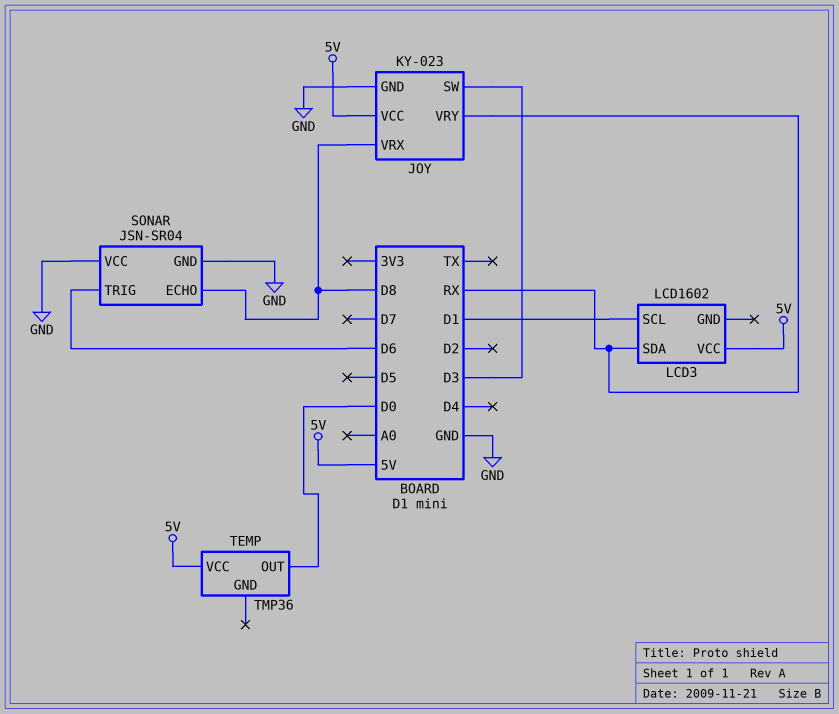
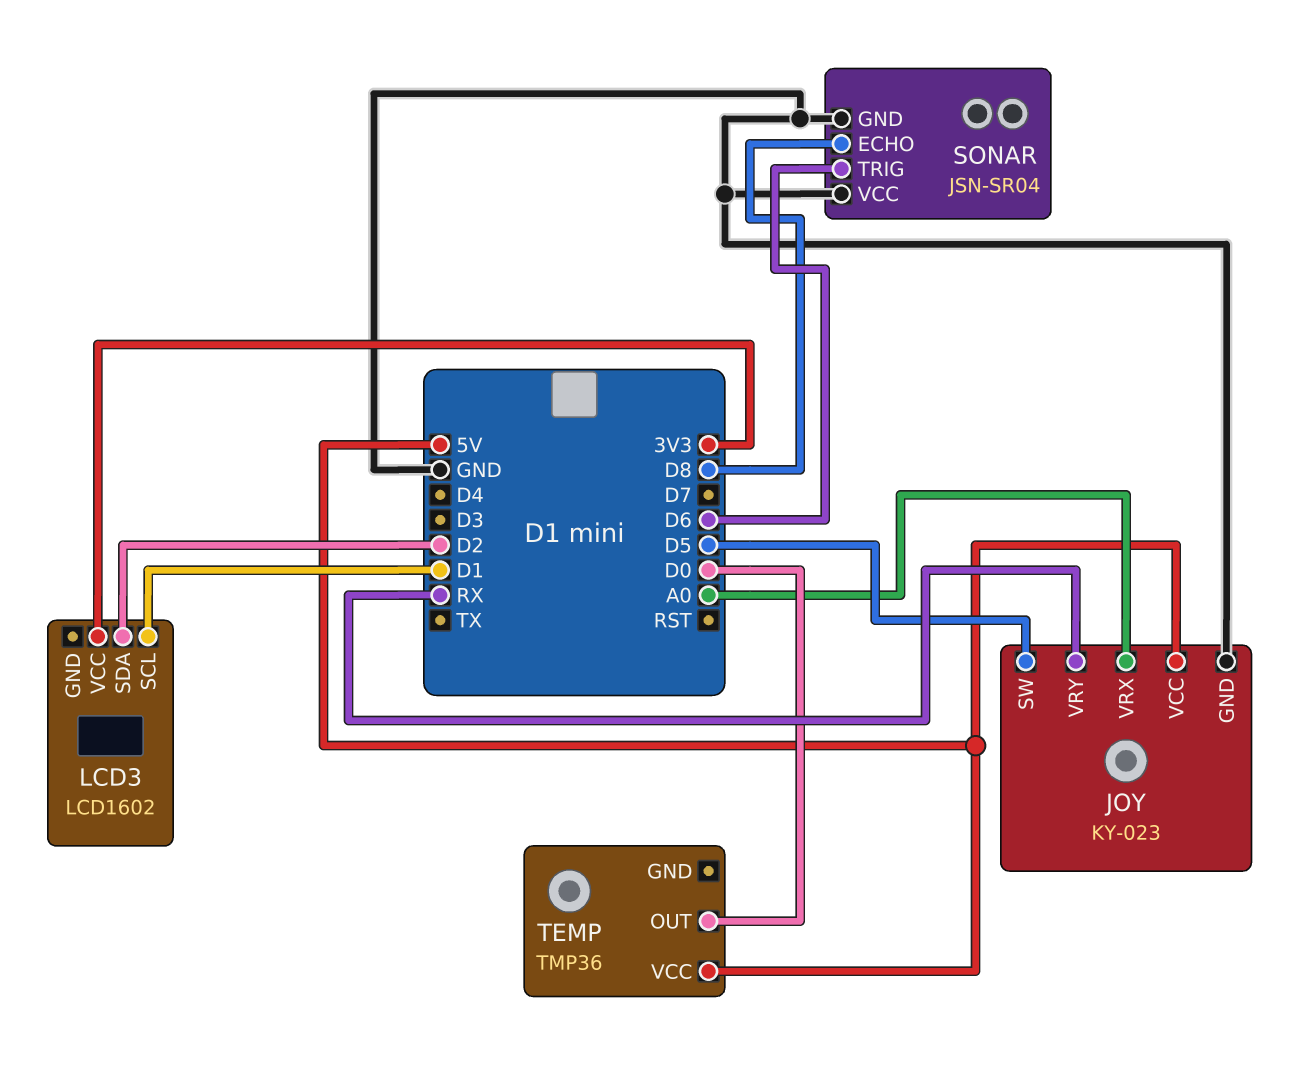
JOY pin SW: D3 -> D5
JOY pin VRX: D8 -> A0
LCD3 pin SDA: RX -> D2
LCD3 pin VCC: 5V -> 3V3

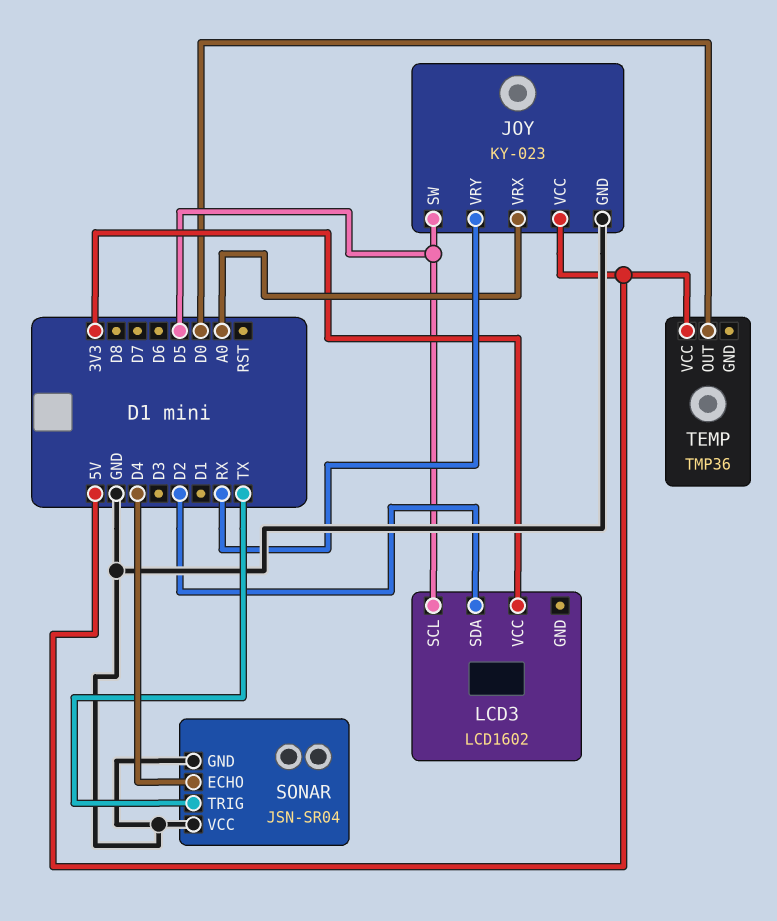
LCD3 pin SCL: D1 -> D5
SONAR pin ECHO: D8 -> D4
SONAR pin TRIG: D6 -> TX

